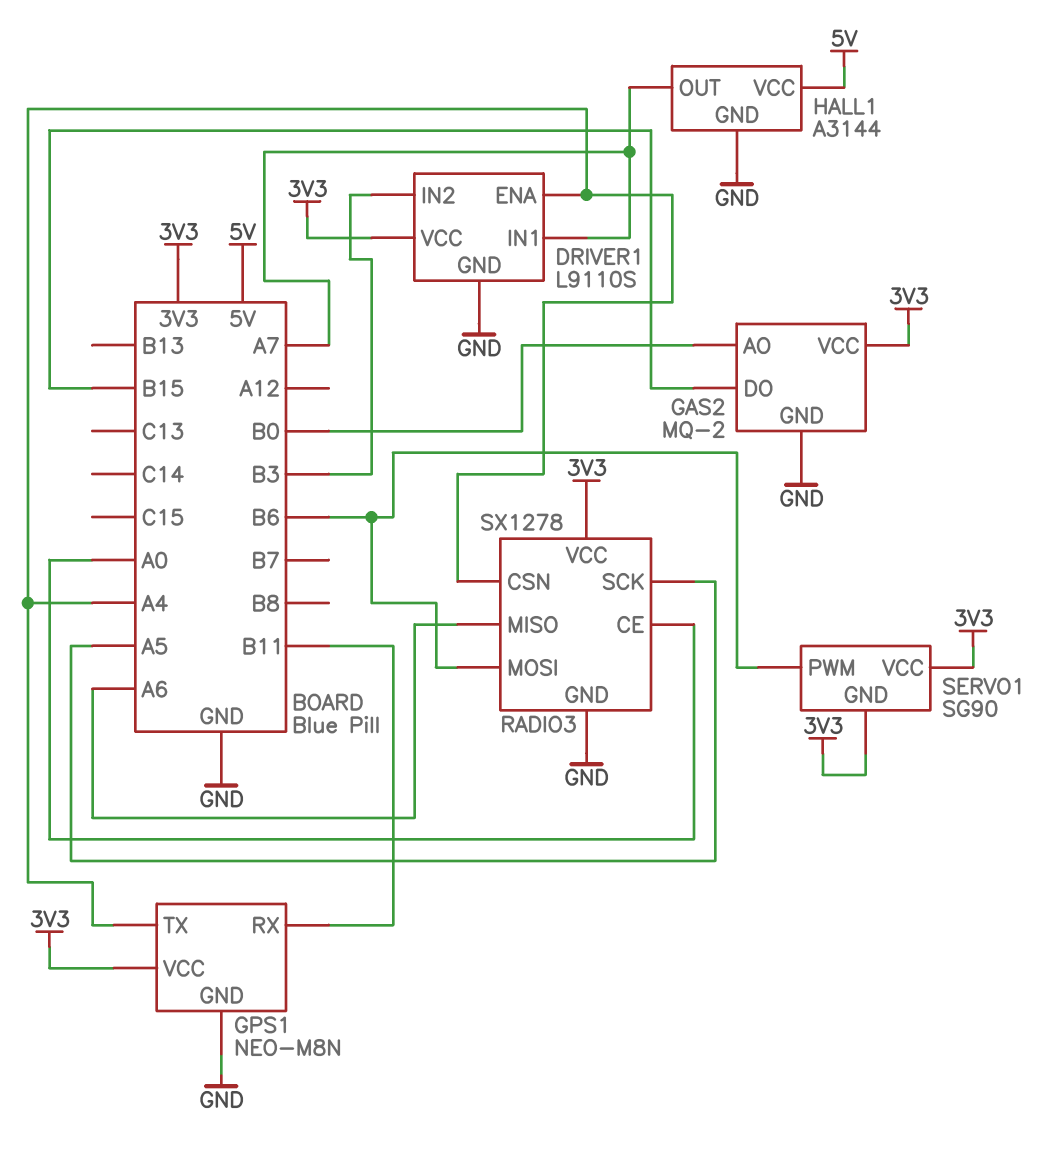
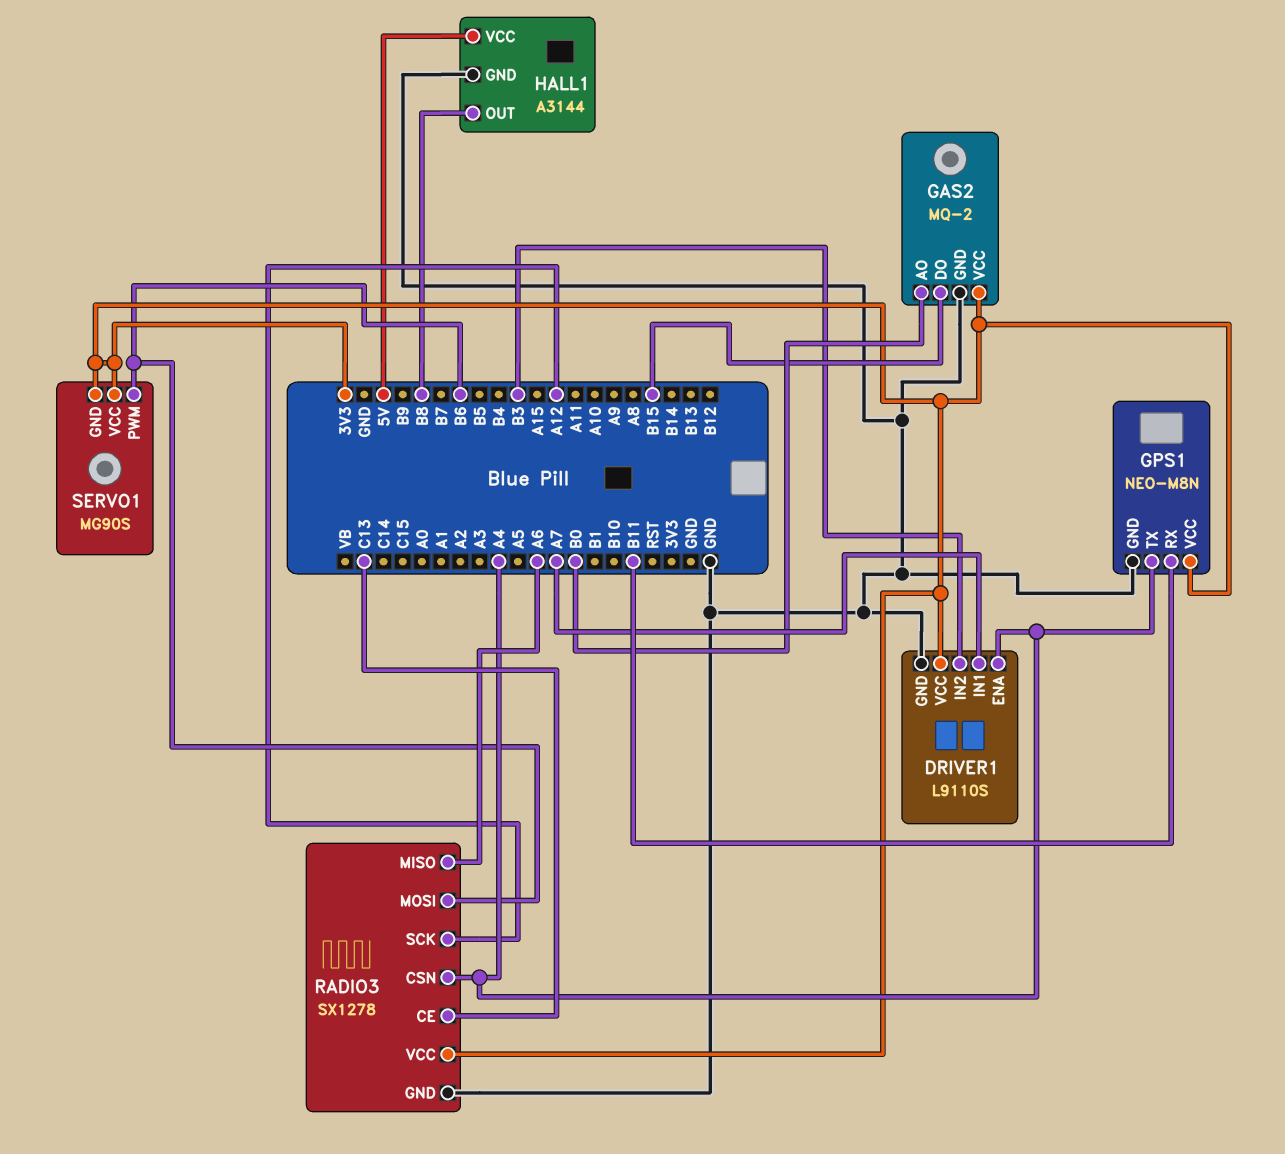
HALL1 pin OUT: A7 -> B8
RADIO3 pin CE: A0 -> C13
RADIO3 pin SCK: A5 -> A12
SERVO1: SG90 -> MG90S

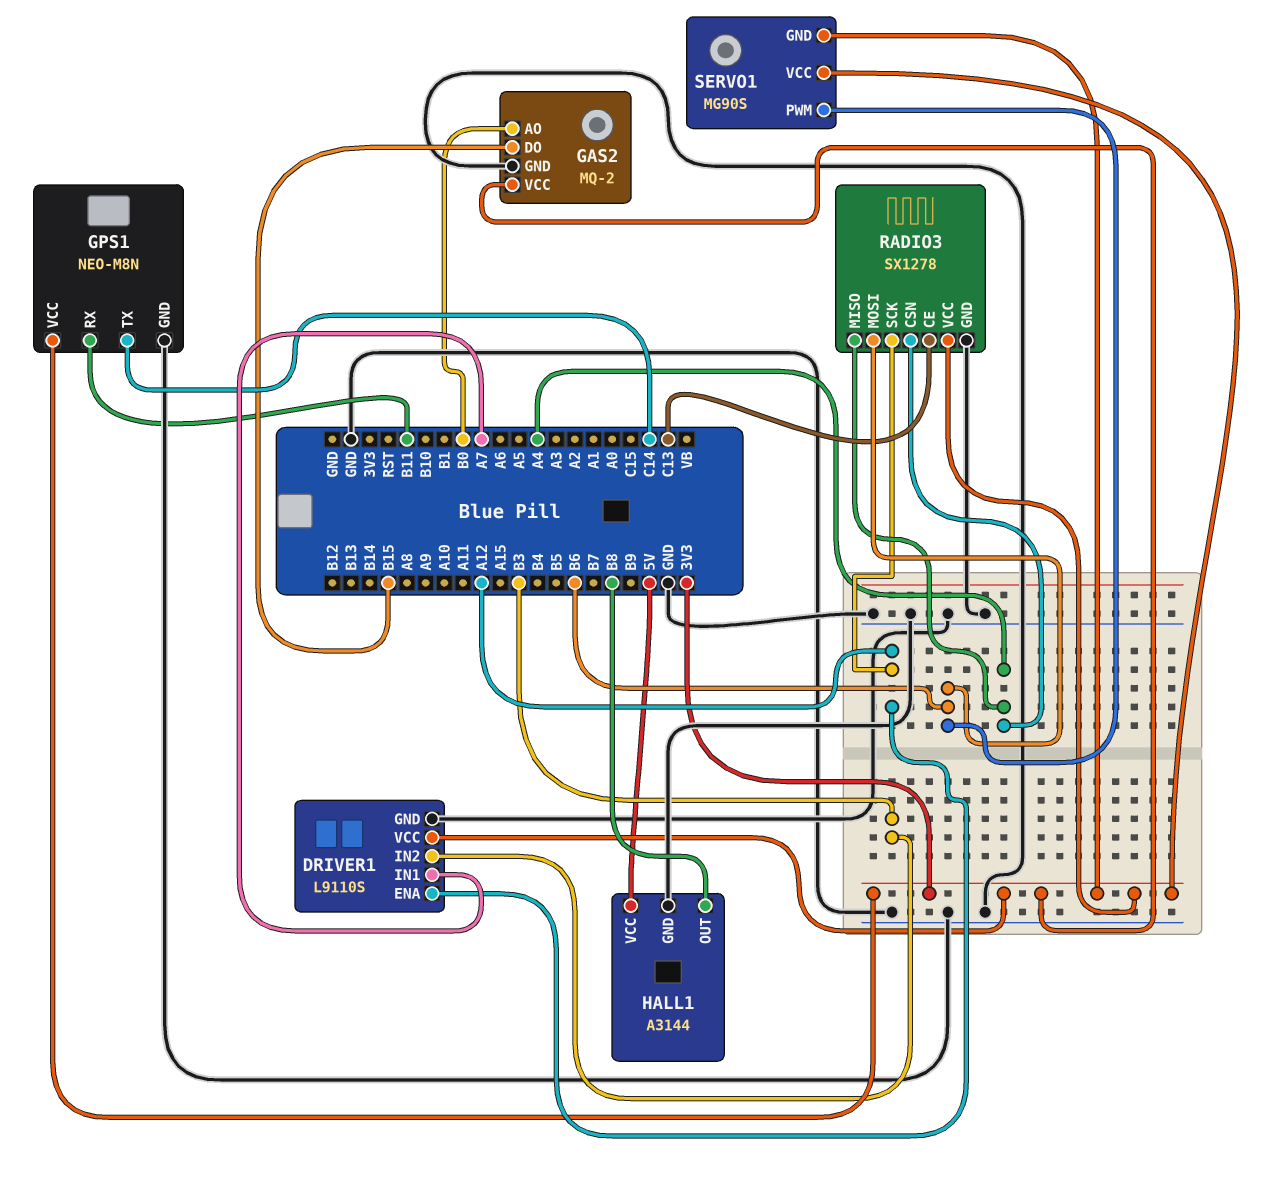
DRIVER1 pin ENA: A4 -> A12
GPS1 pin TX: A4 -> C14
RADIO3 pin MISO: A6 -> A4

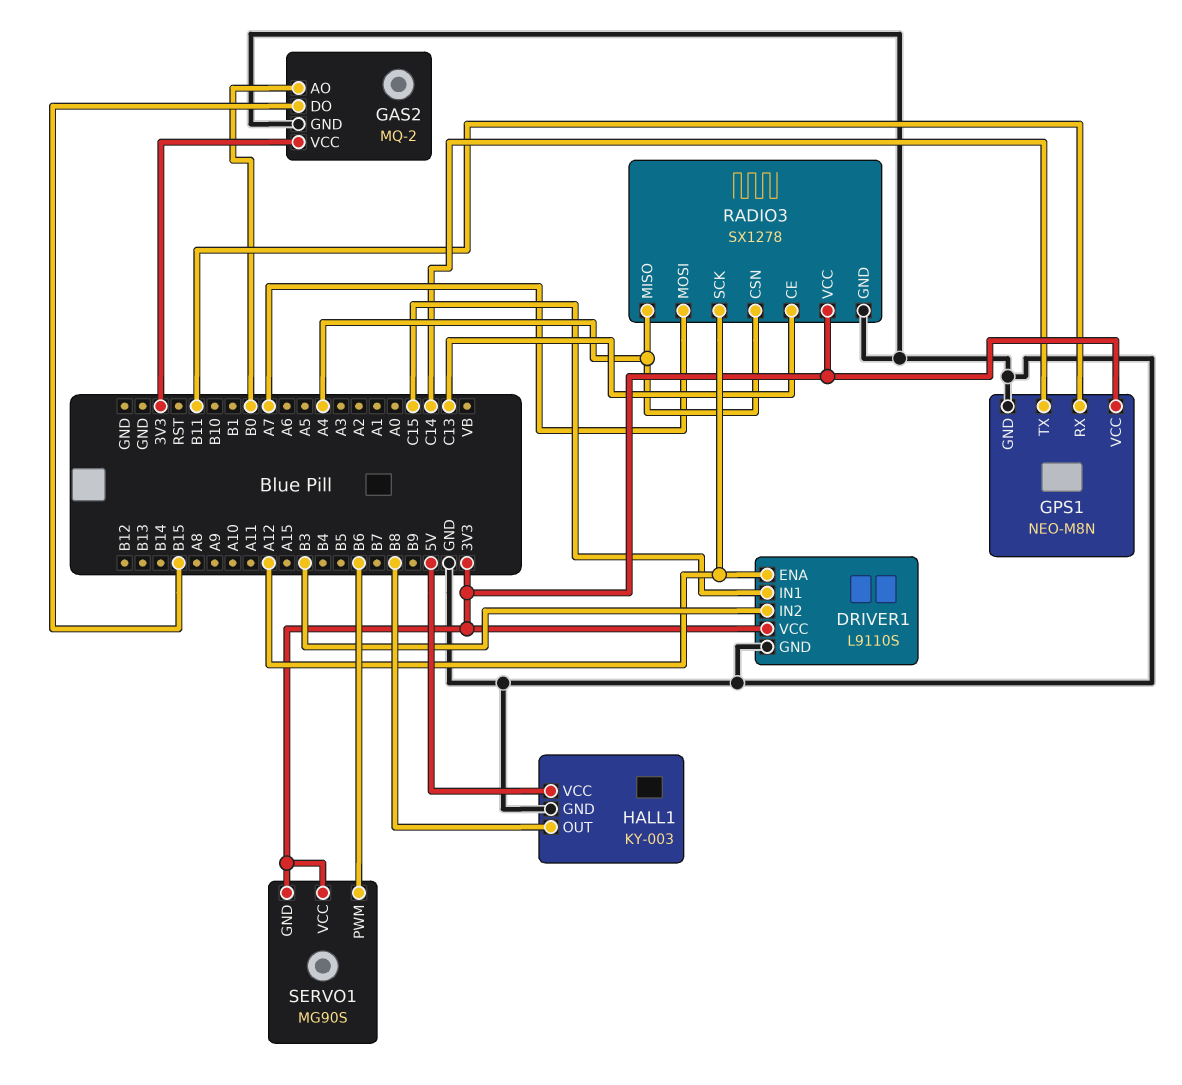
DRIVER1 pin IN1: A7 -> C15
HALL1: A3144 -> KY-003
RADIO3 pin MOSI: B6 -> A7

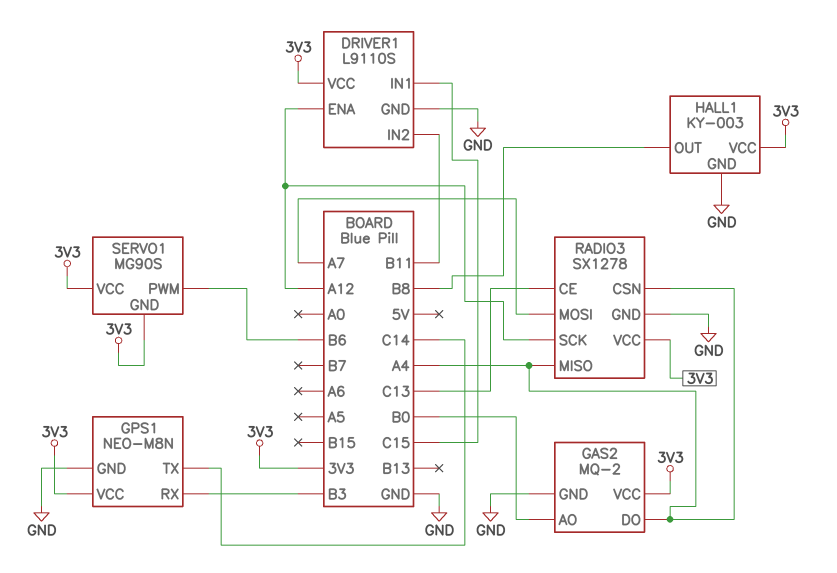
DRIVER1 pin IN2: B3 -> B11
GAS2 pin DO: B15 -> A4
GPS1 pin RX: B11 -> B3
HALL1 pin VCC: 5V -> 3V3

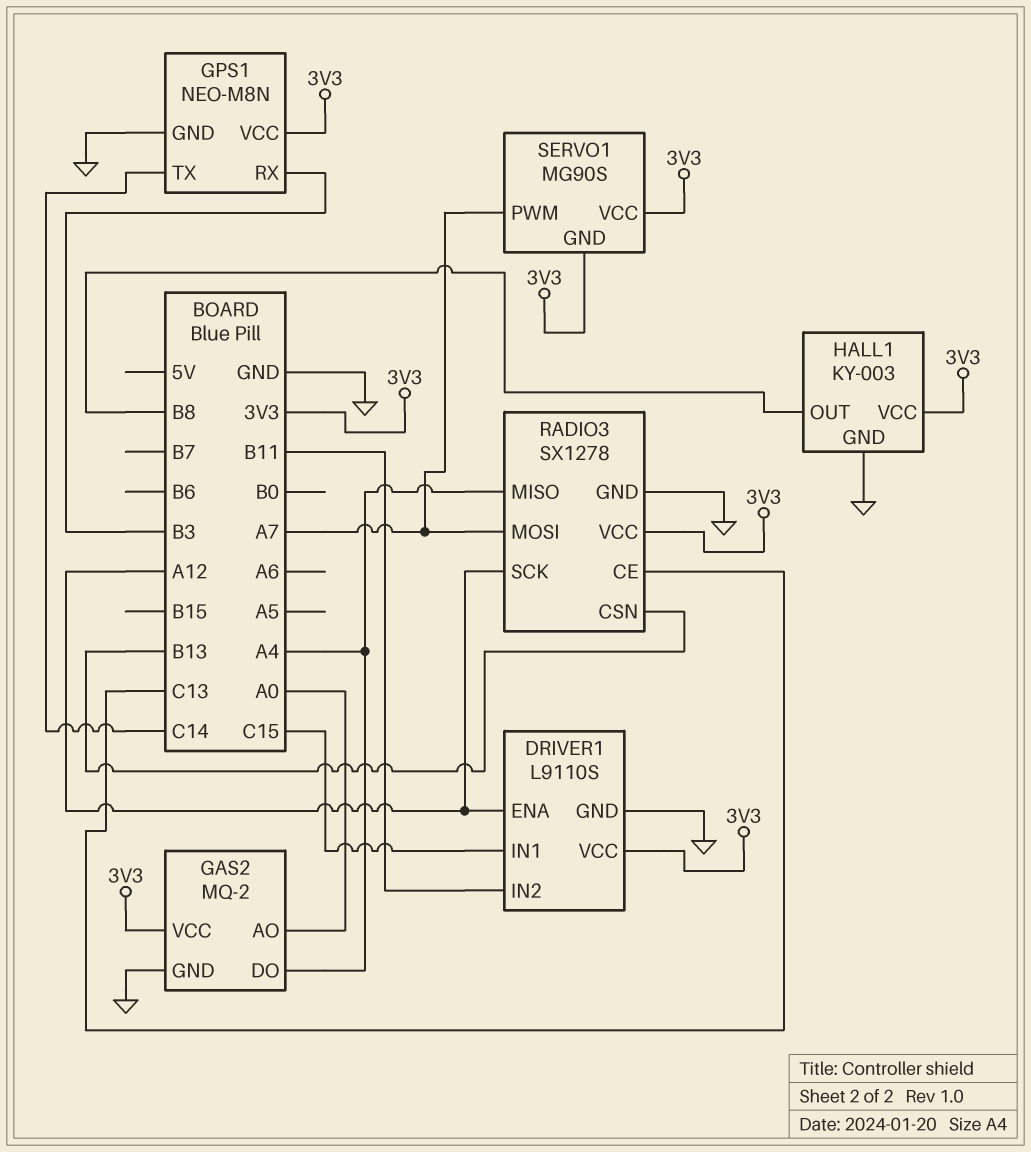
GAS2 pin AO: B0 -> A0
RADIO3 pin CSN: A4 -> B13
SERVO1 pin PWM: B6 -> A7

